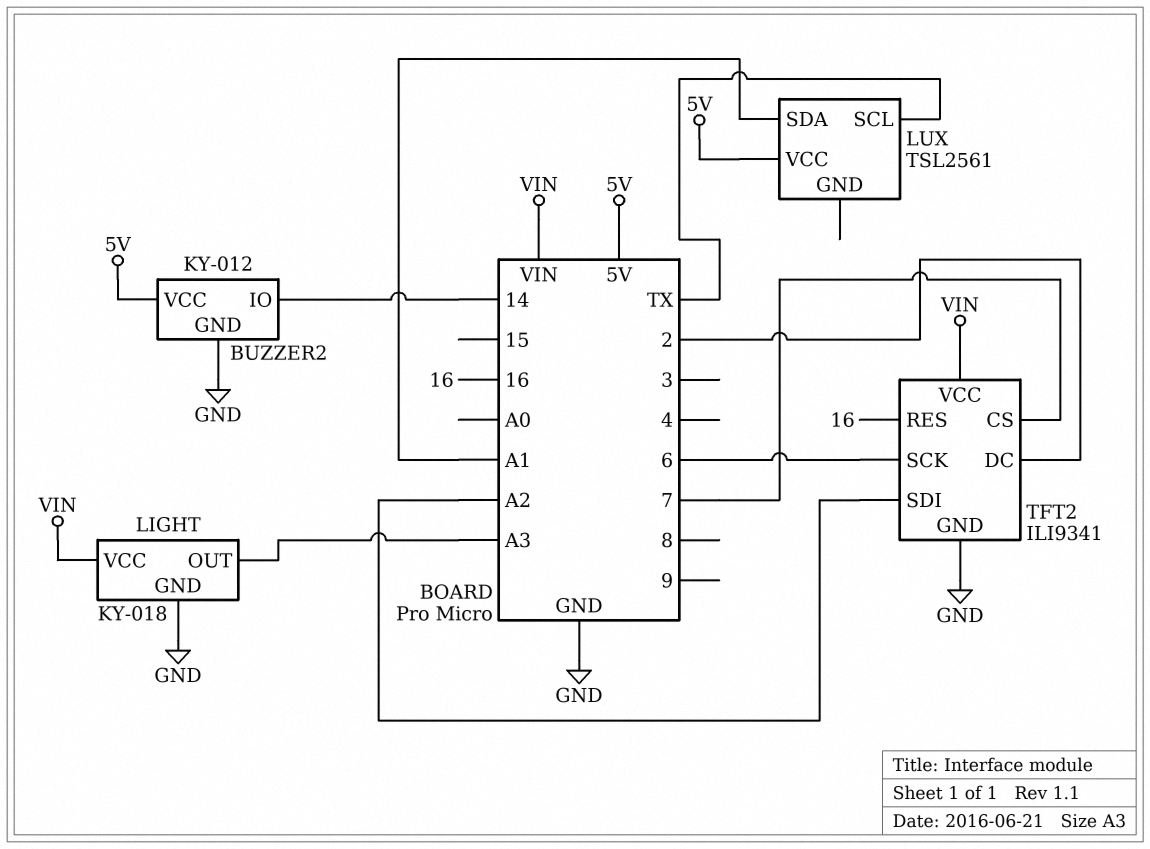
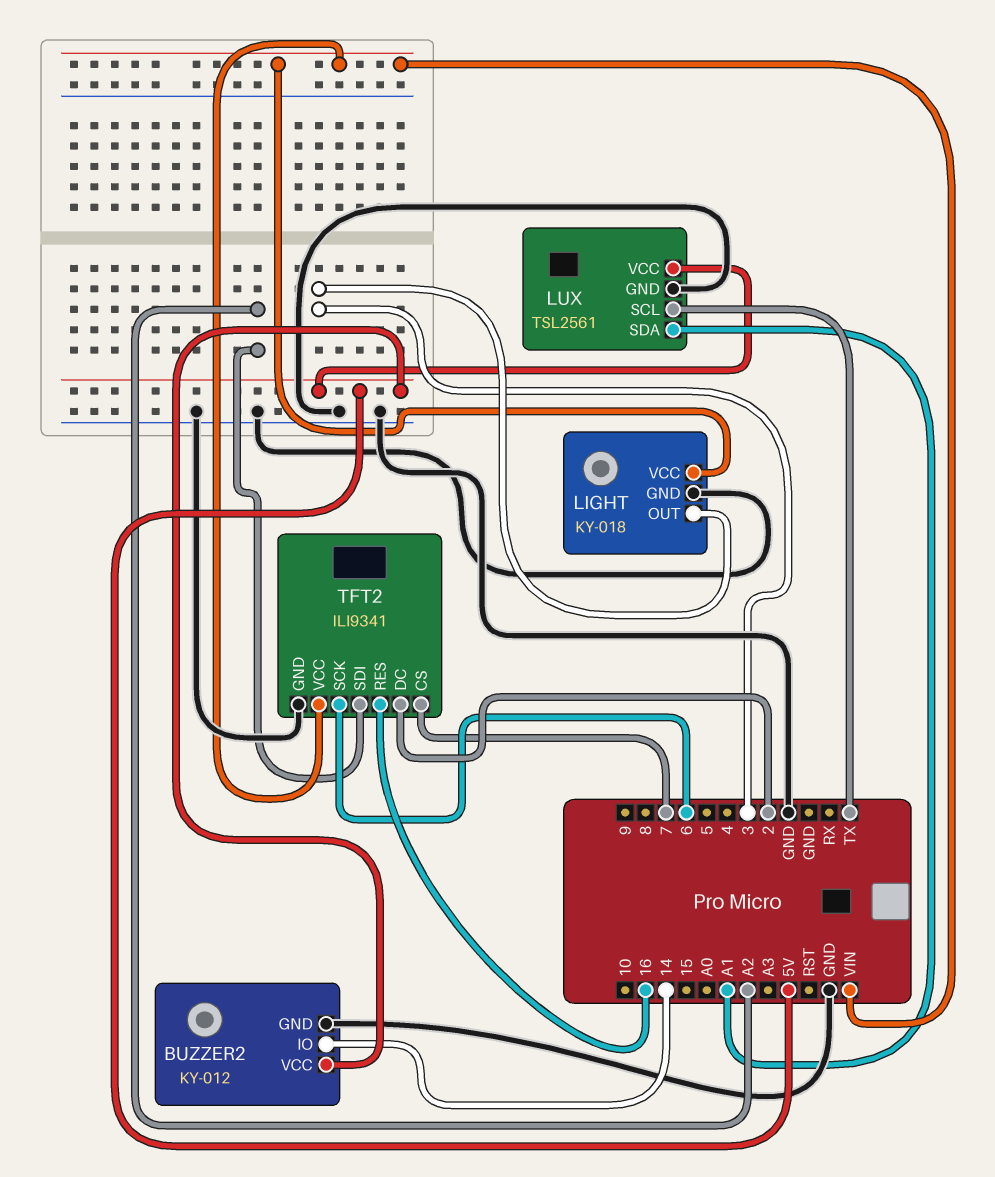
LIGHT pin OUT: A3 -> 3
LUX pin GND: none -> GND

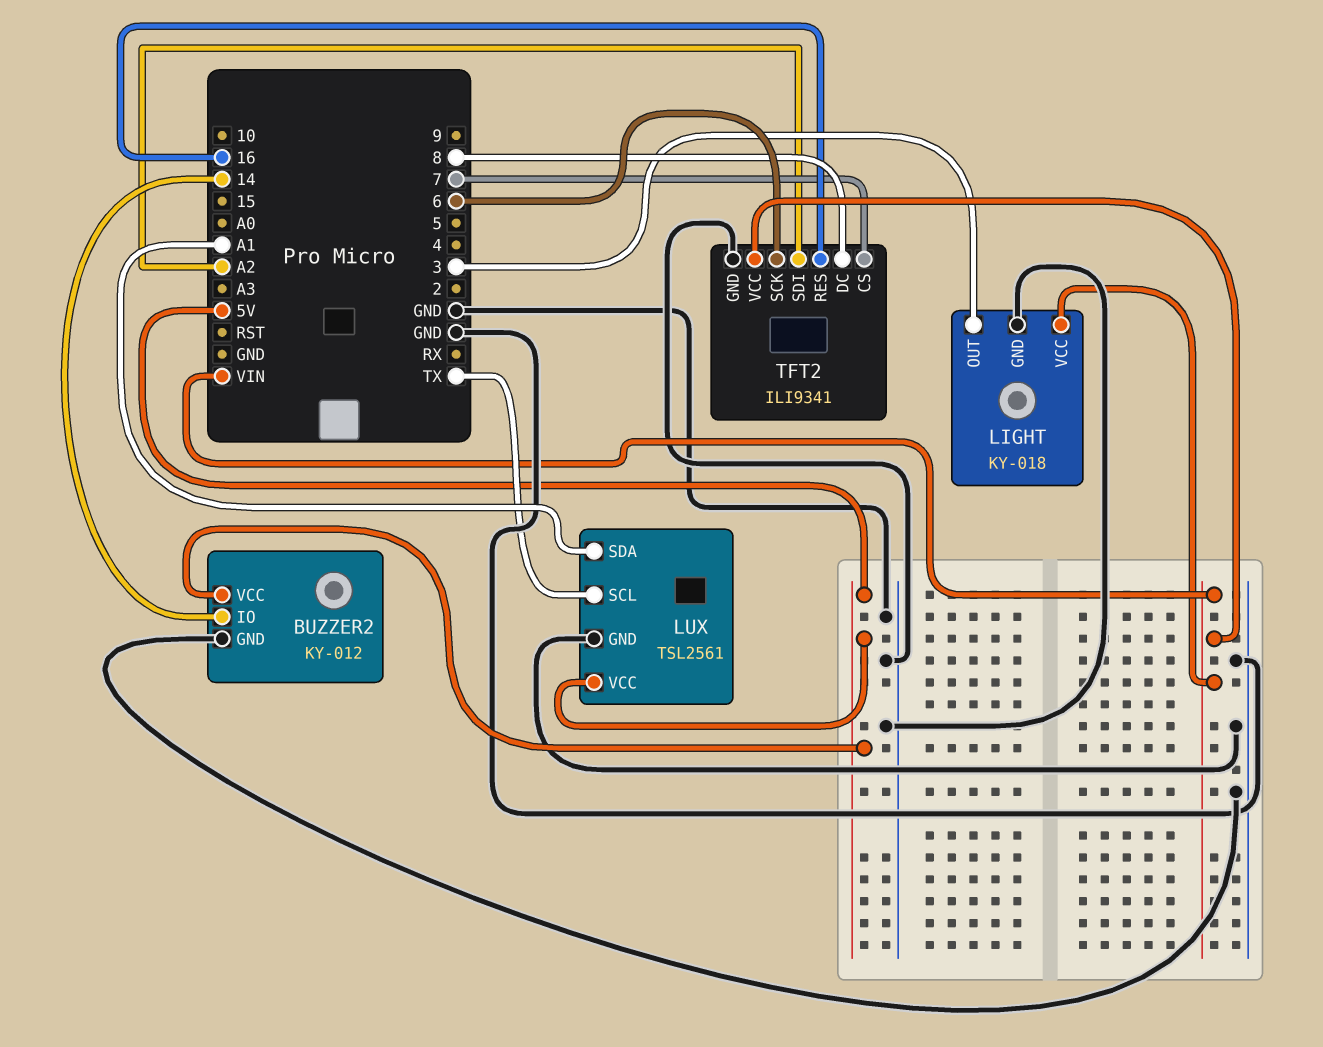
TFT2 pin DC: 2 -> 8

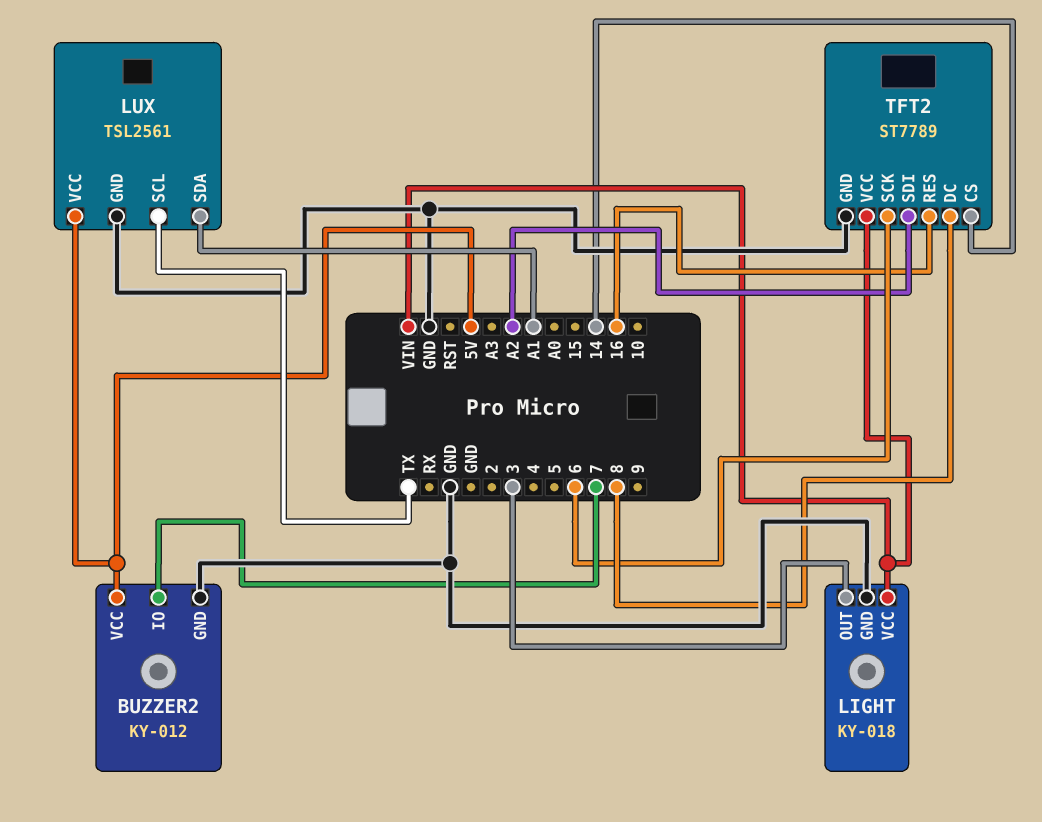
BUZZER2 pin IO: 14 -> 7
TFT2: ILI9341 -> ST7789
TFT2 pin CS: 7 -> 14

